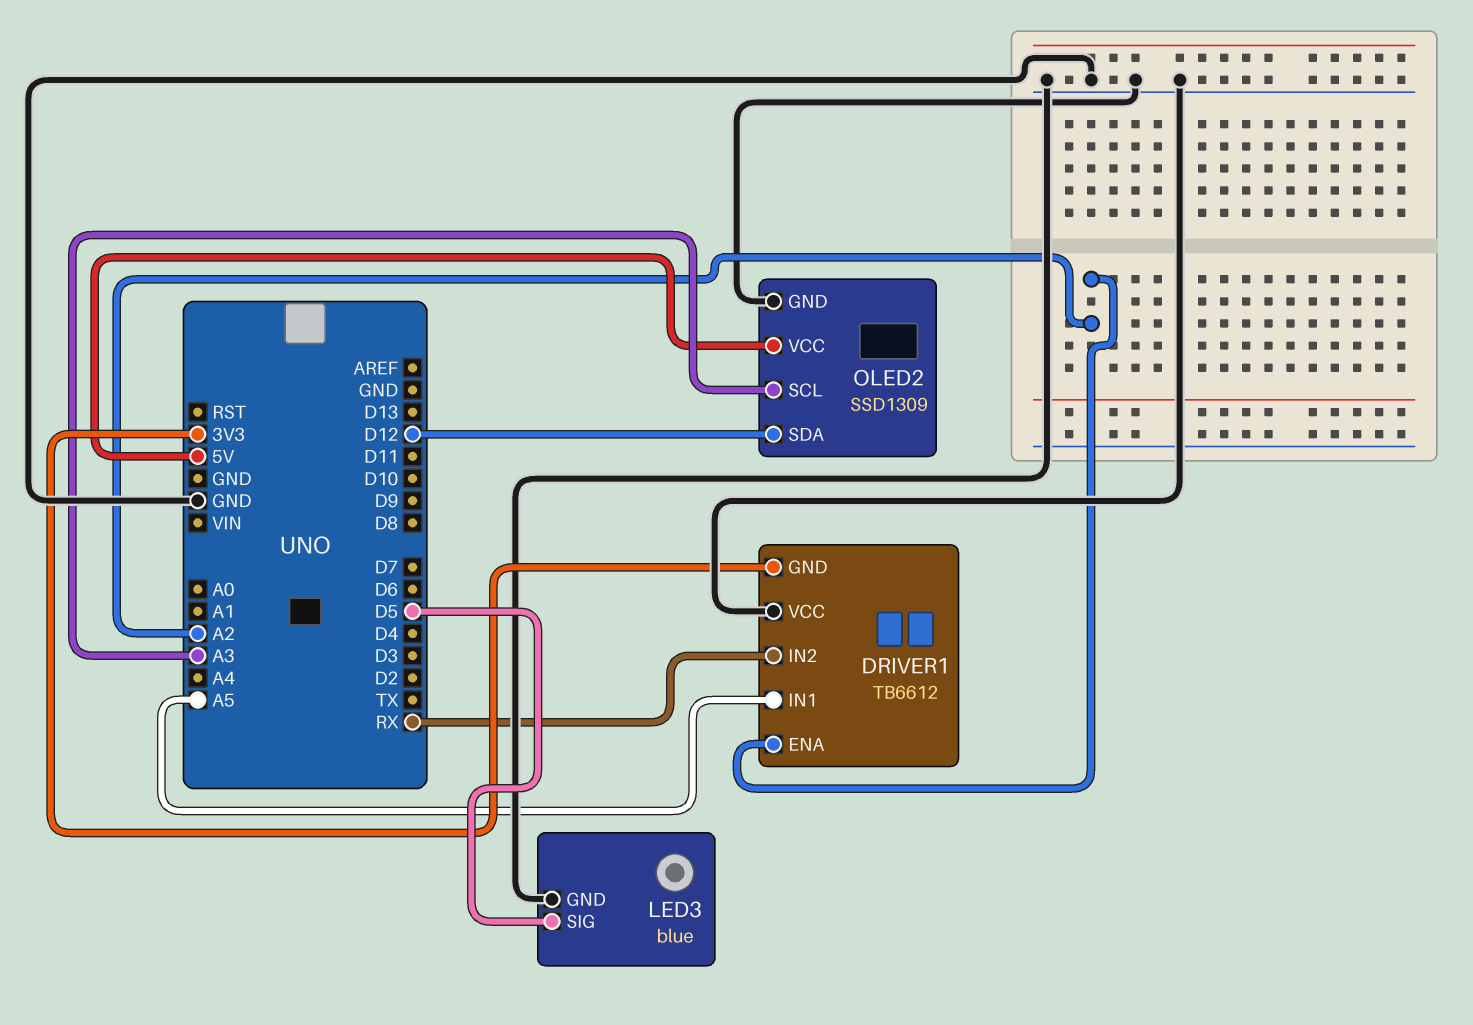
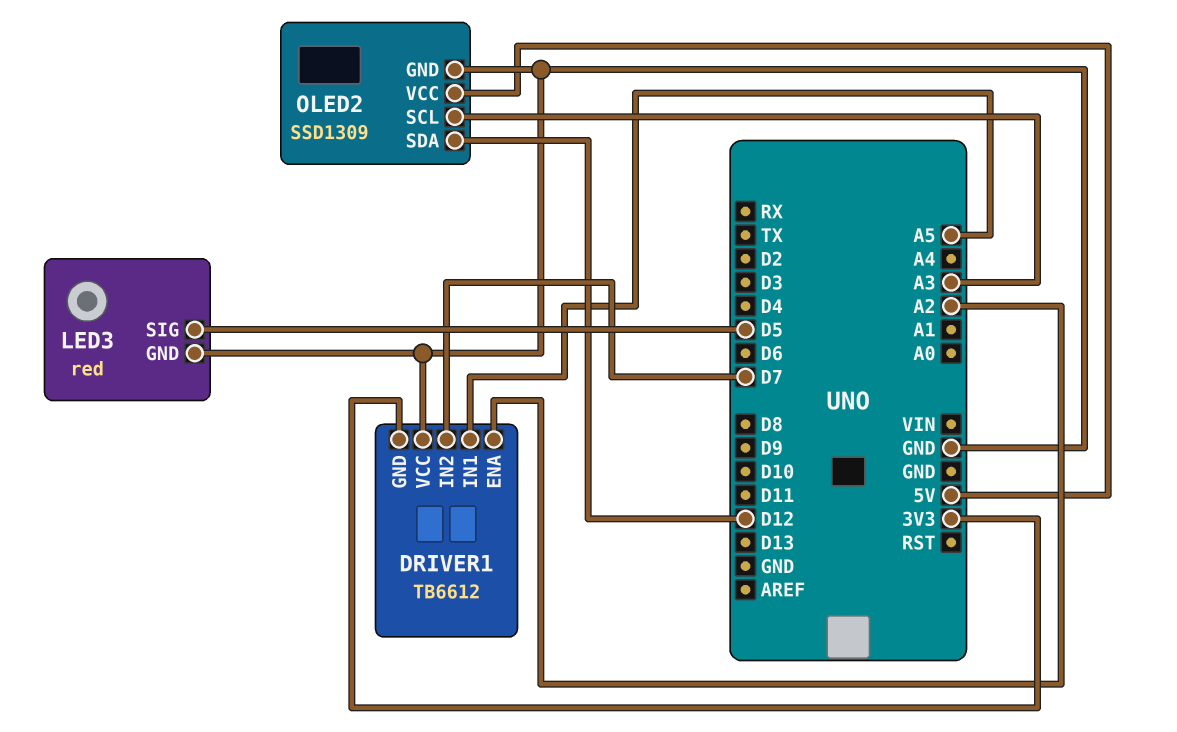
DRIVER1 pin IN2: RX -> D7
LED3: blue -> red

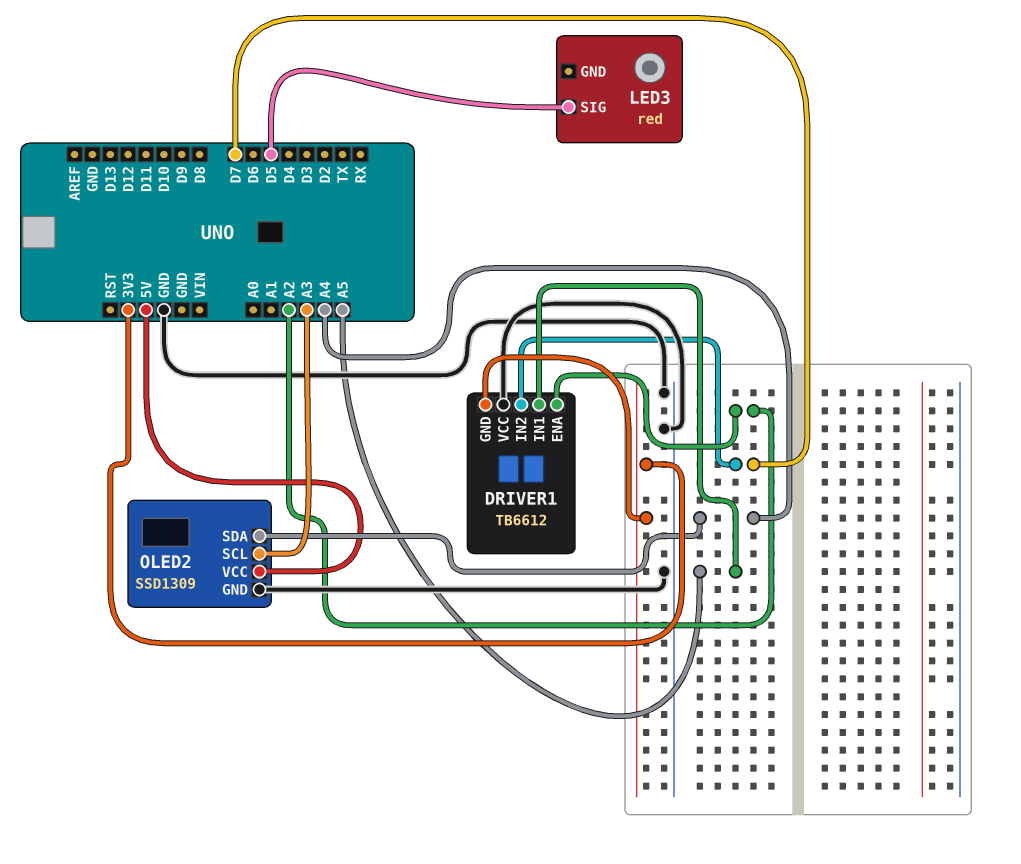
LED3 pin GND: GND -> none
OLED2 pin SDA: D12 -> A4

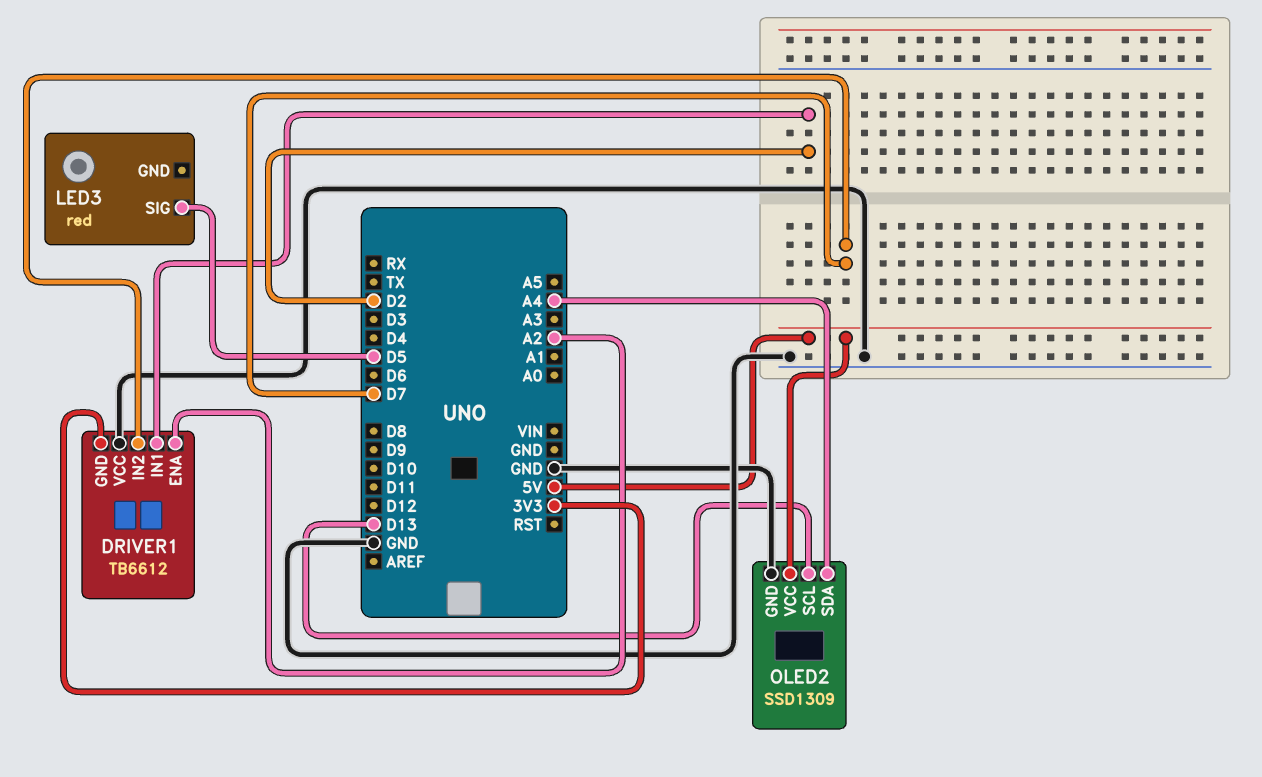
DRIVER1 pin IN1: A5 -> D2
OLED2 pin SCL: A3 -> D13

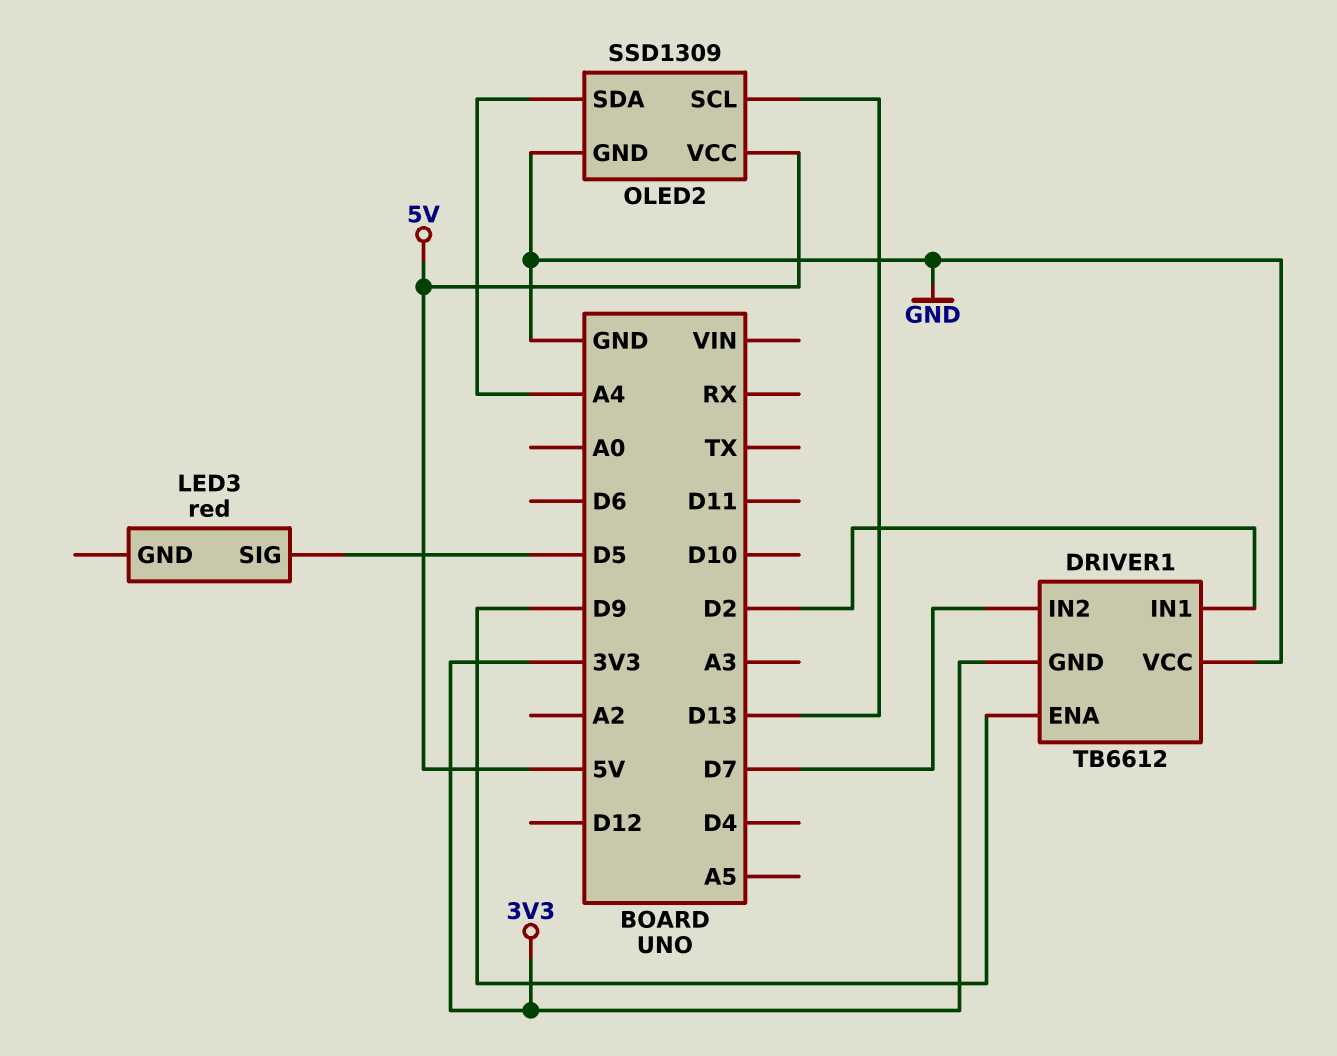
DRIVER1 pin ENA: A2 -> D9

